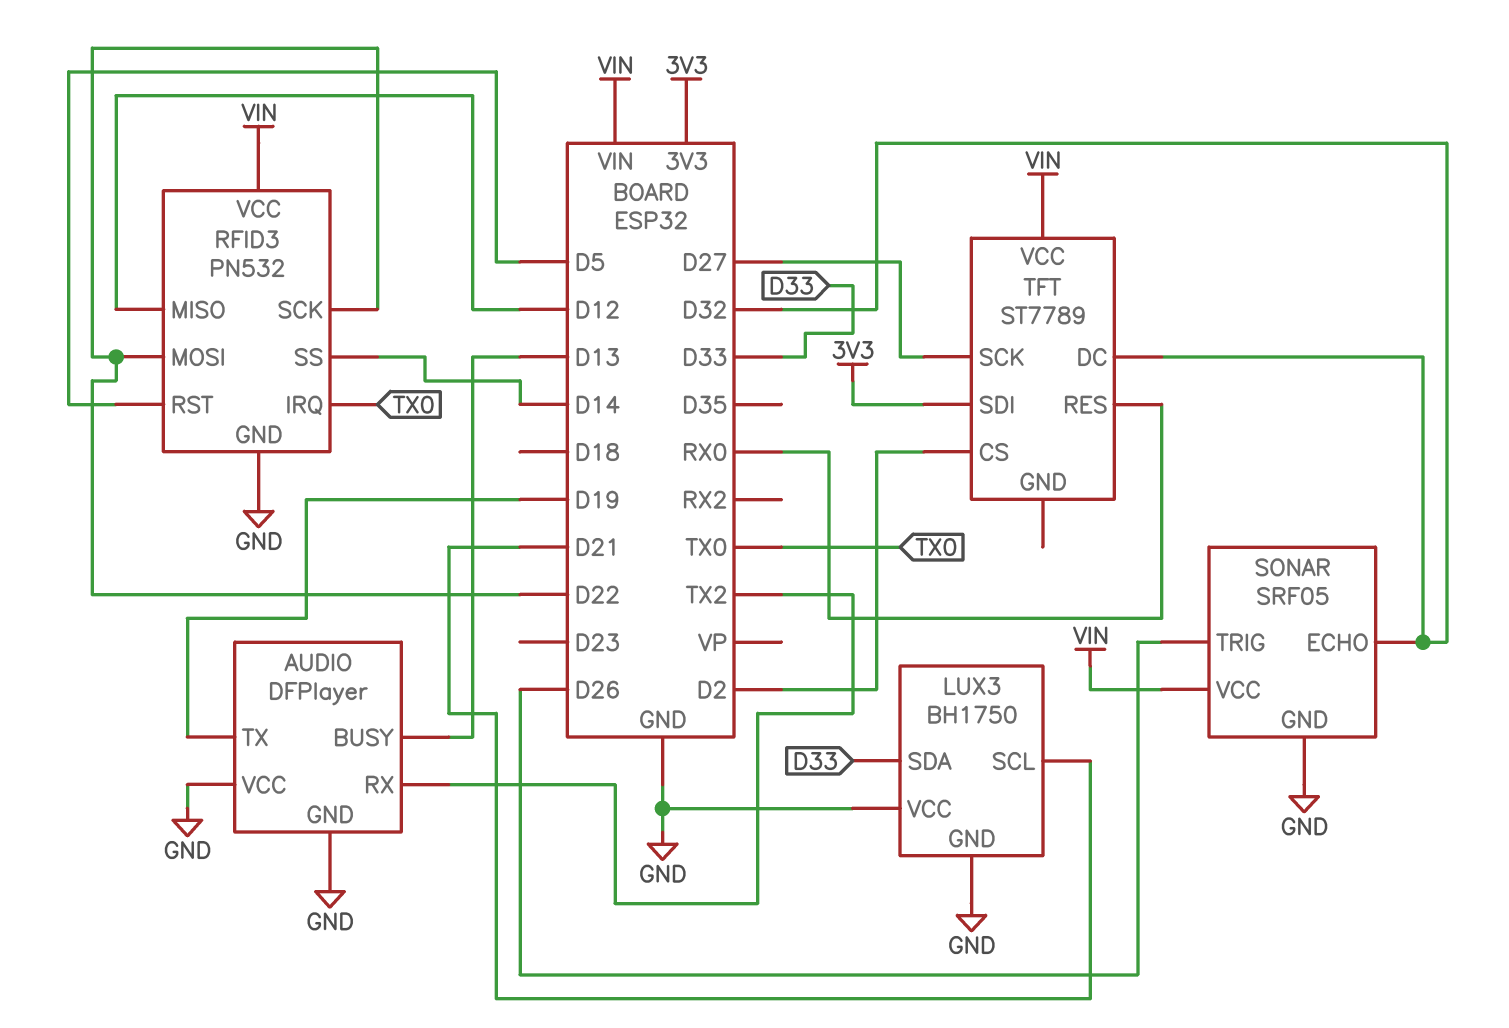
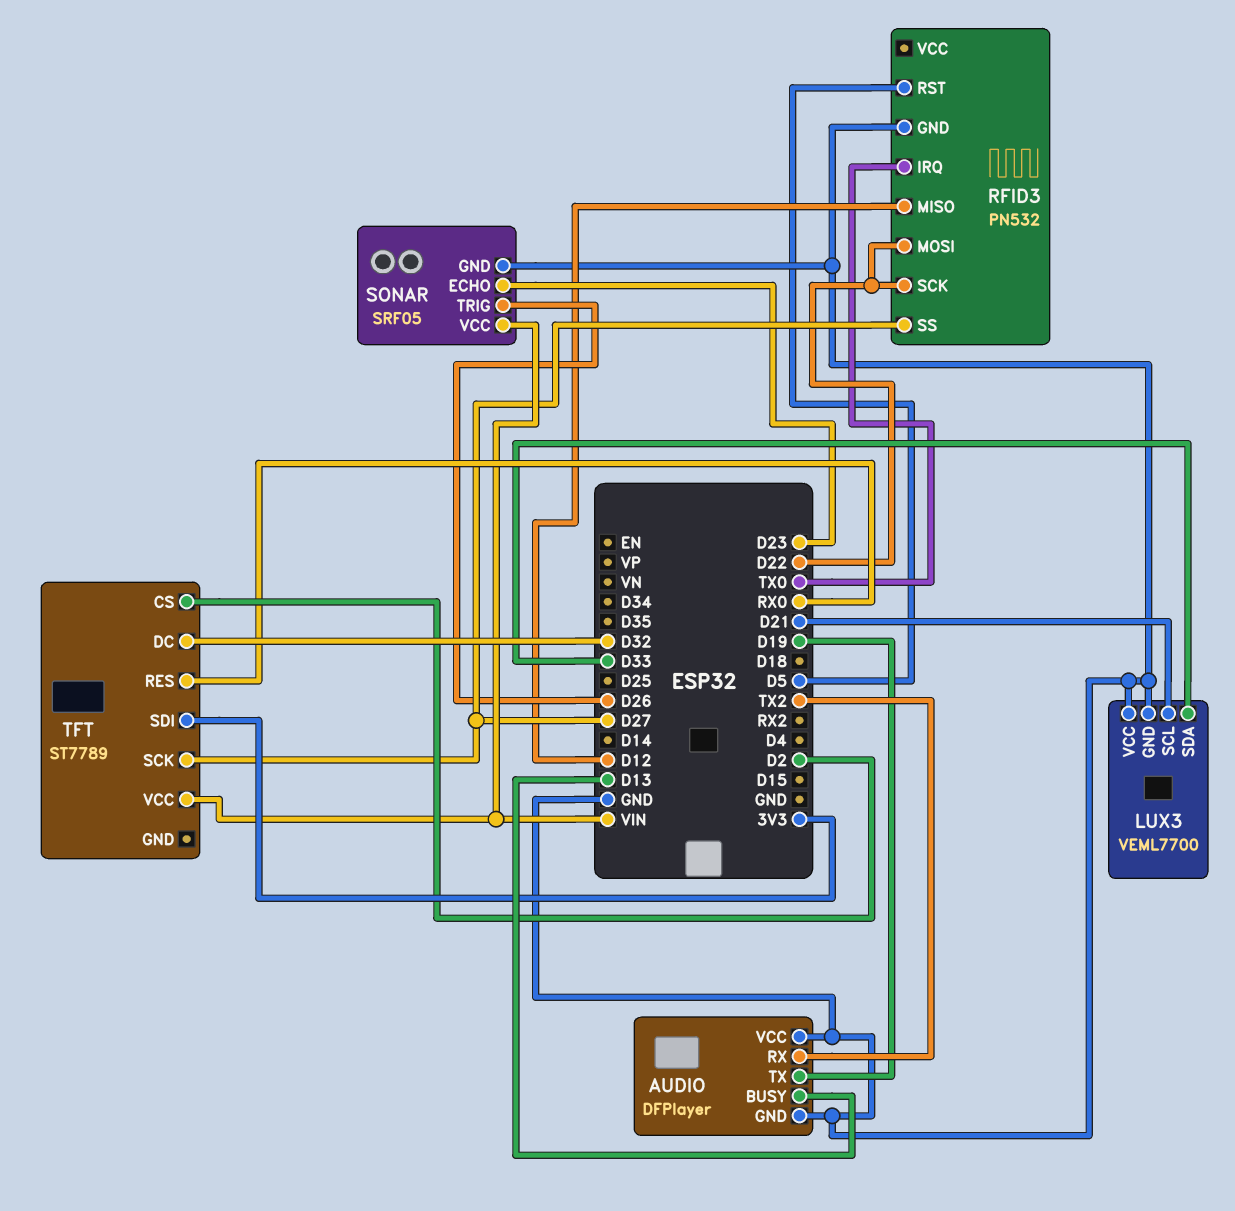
LUX3: BH1750 -> VEML7700
RFID3 pin SS: D14 -> D27
RFID3 pin VCC: VIN -> none
SONAR pin ECHO: D32 -> D23

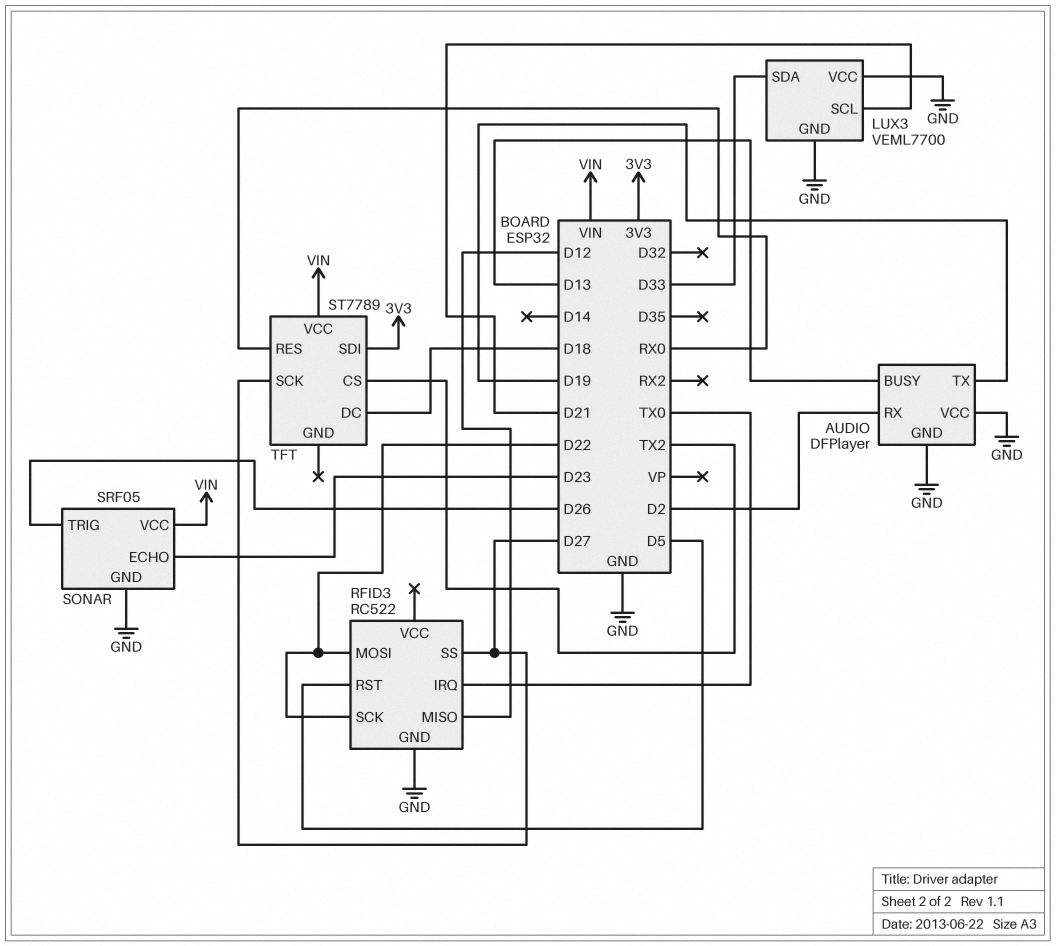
AUDIO pin RX: TX2 -> D2
RFID3: PN532 -> RC522
TFT pin CS: D2 -> TX2
TFT pin DC: D32 -> D18

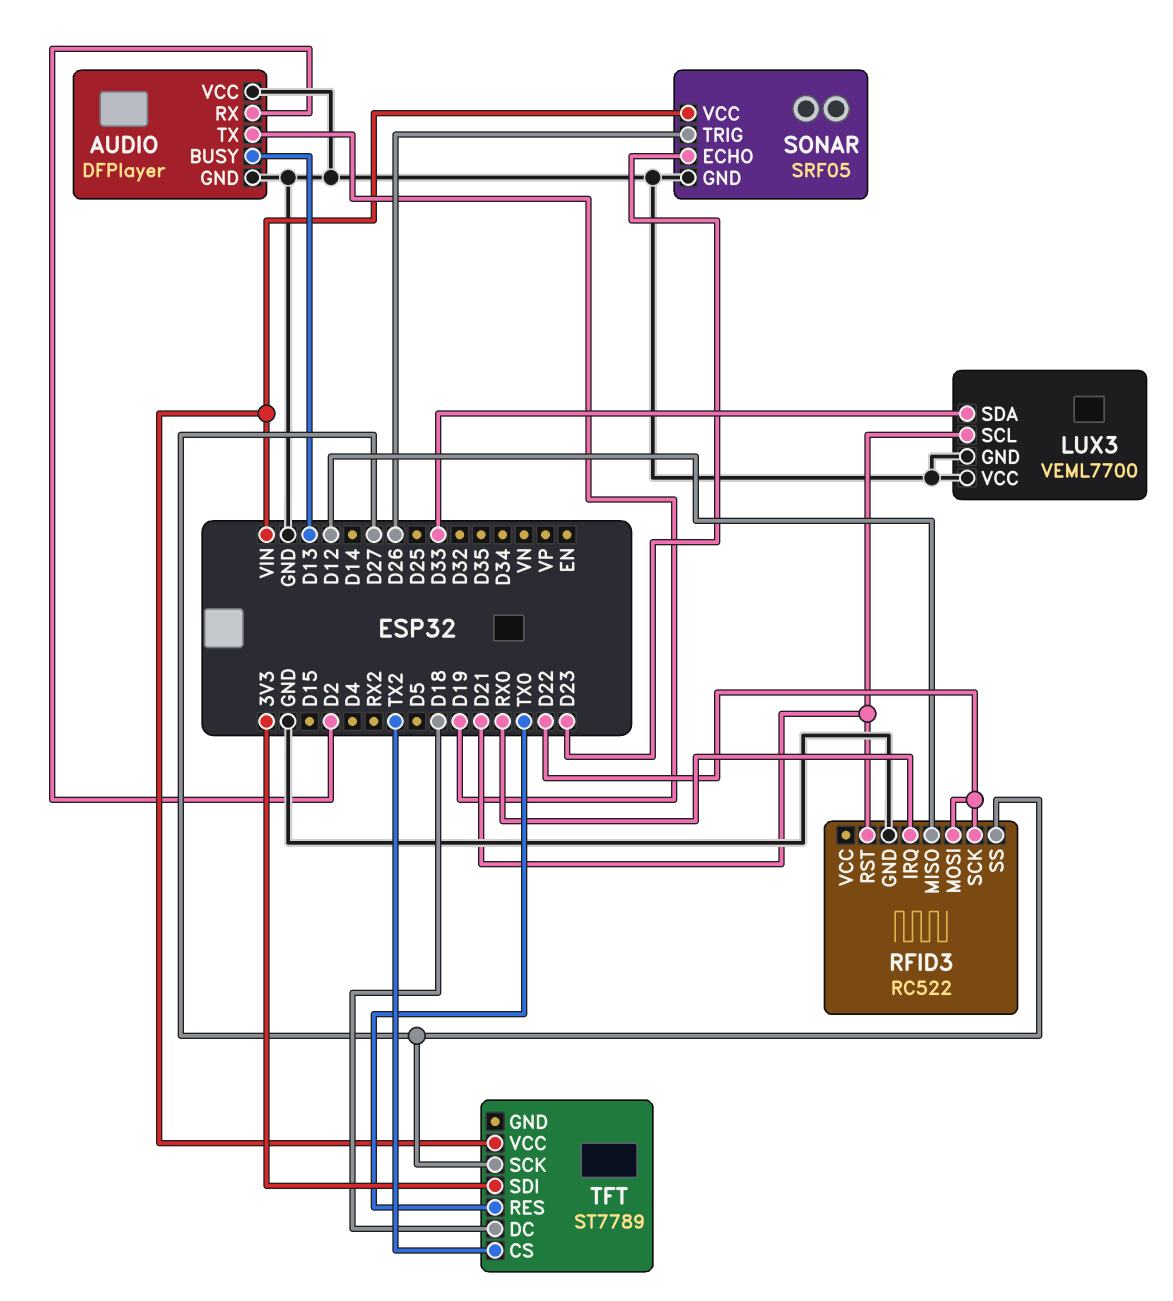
RFID3 pin IRQ: TX0 -> RX0
RFID3 pin RST: D5 -> D21
TFT pin RES: RX0 -> TX0

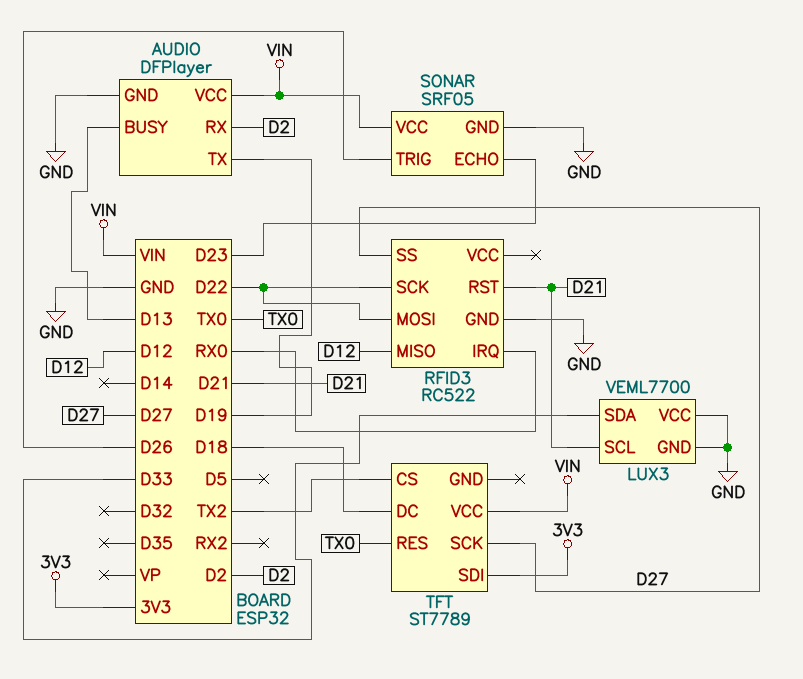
AUDIO pin VCC: GND -> VIN

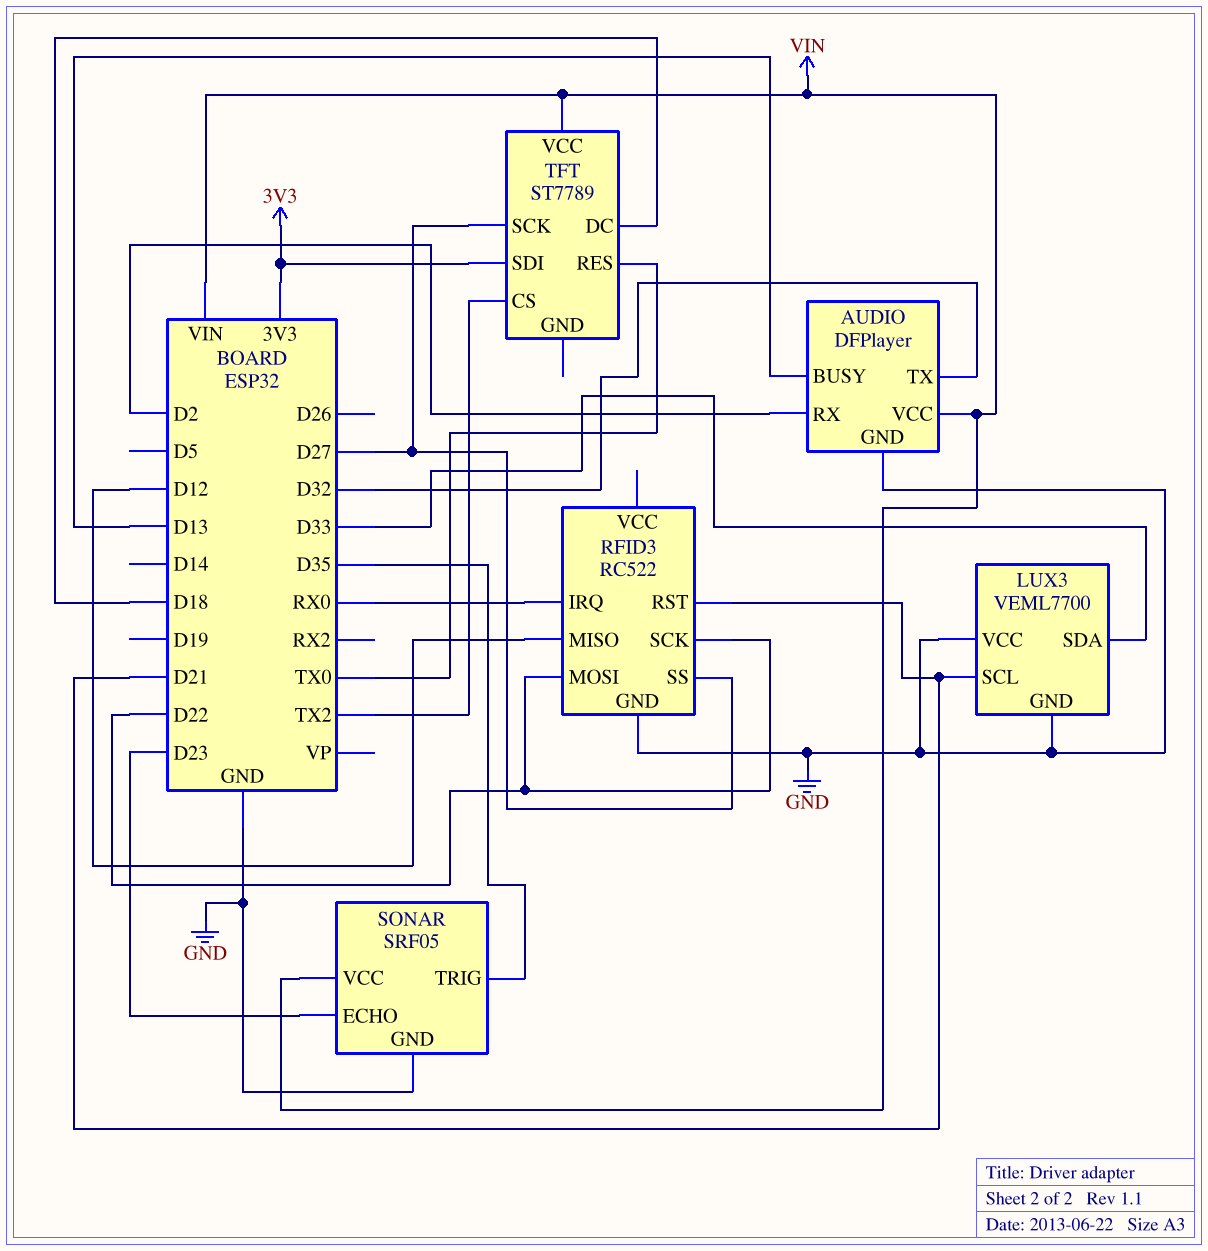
AUDIO pin TX: D19 -> D32
SONAR pin TRIG: D26 -> D35

